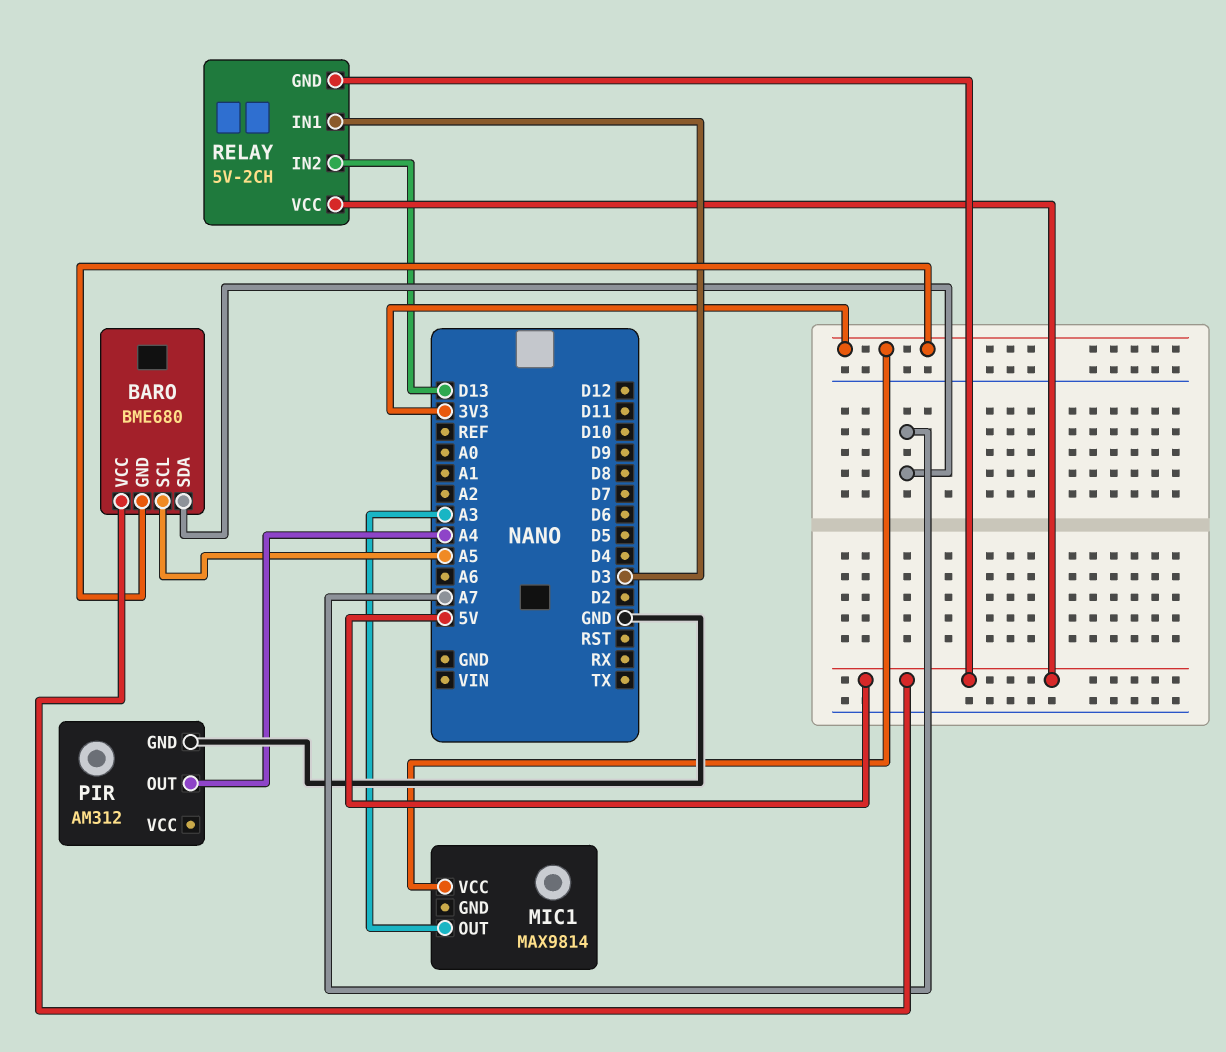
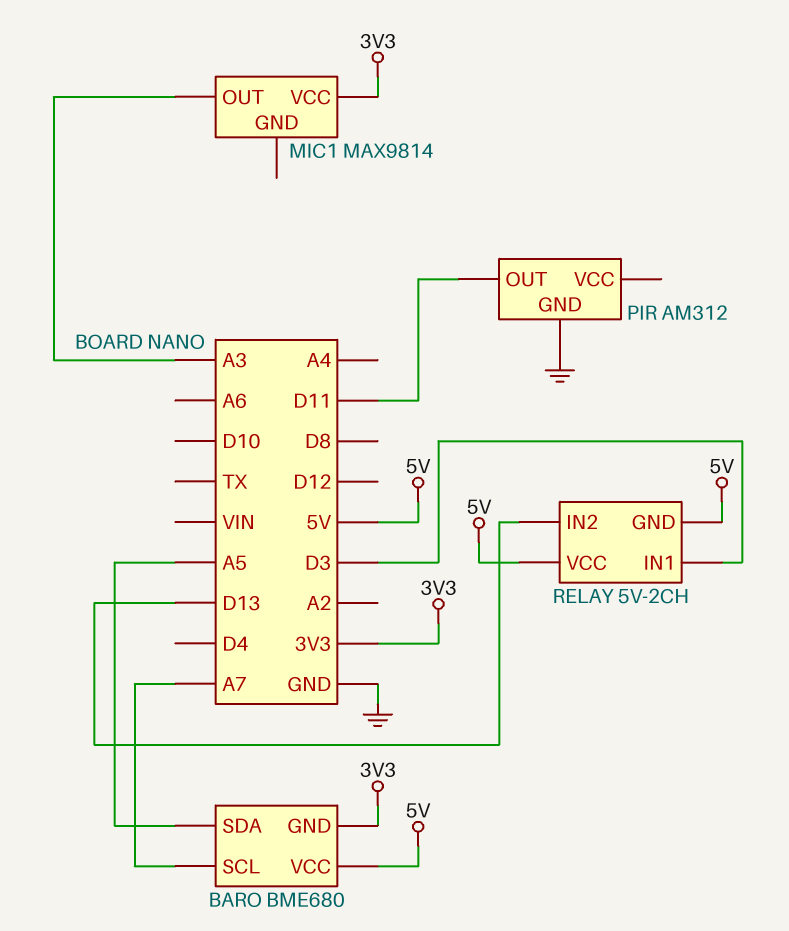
BARO pin SCL: A5 -> A7
BARO pin SDA: A7 -> A5
PIR pin OUT: A4 -> D11

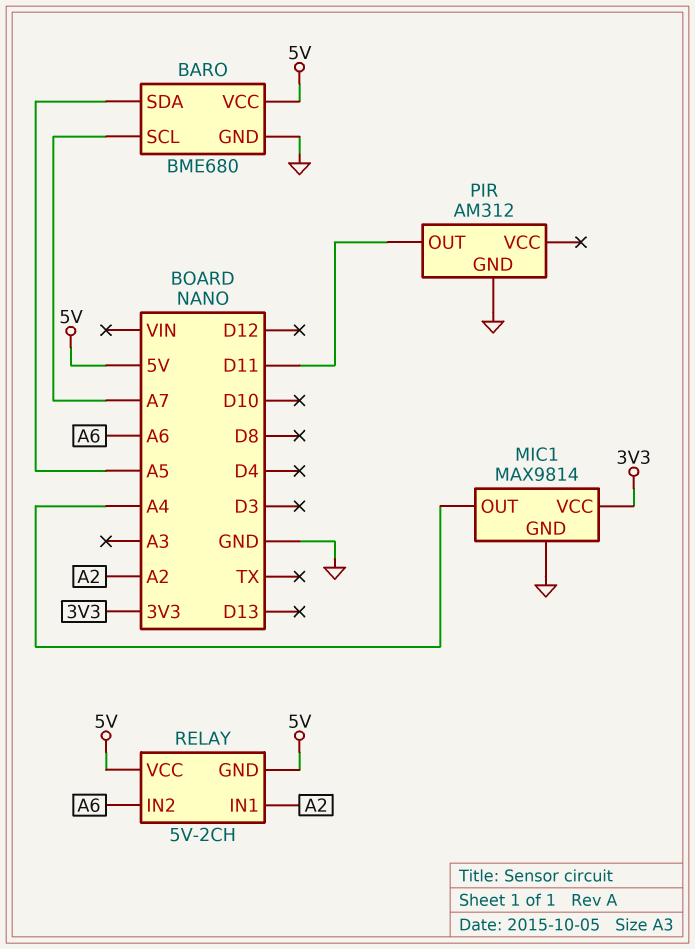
BARO pin GND: 3V3 -> GND
MIC1 pin GND: none -> GND
MIC1 pin OUT: A3 -> A4
RELAY pin IN1: D3 -> A2
RELAY pin IN2: D13 -> A6

